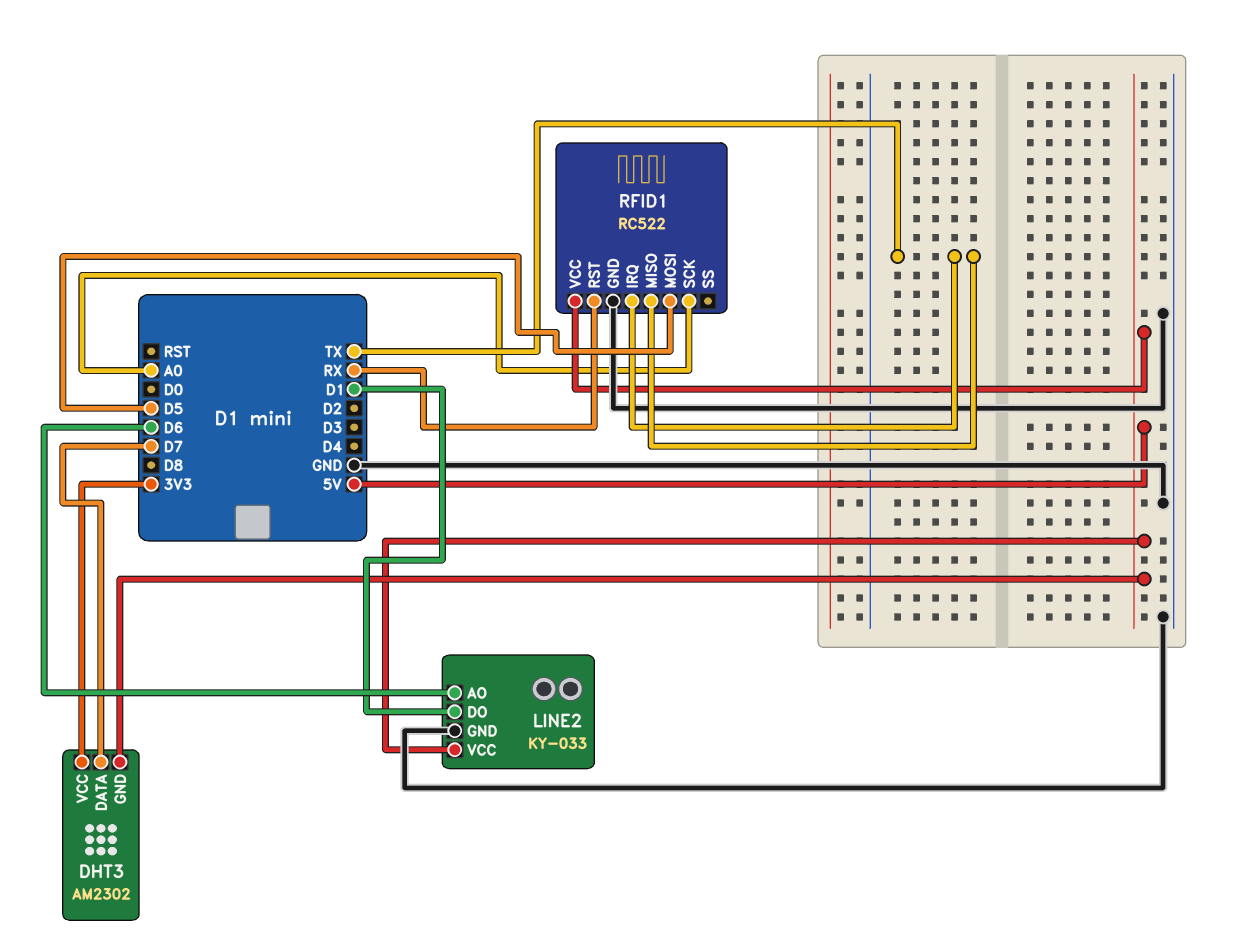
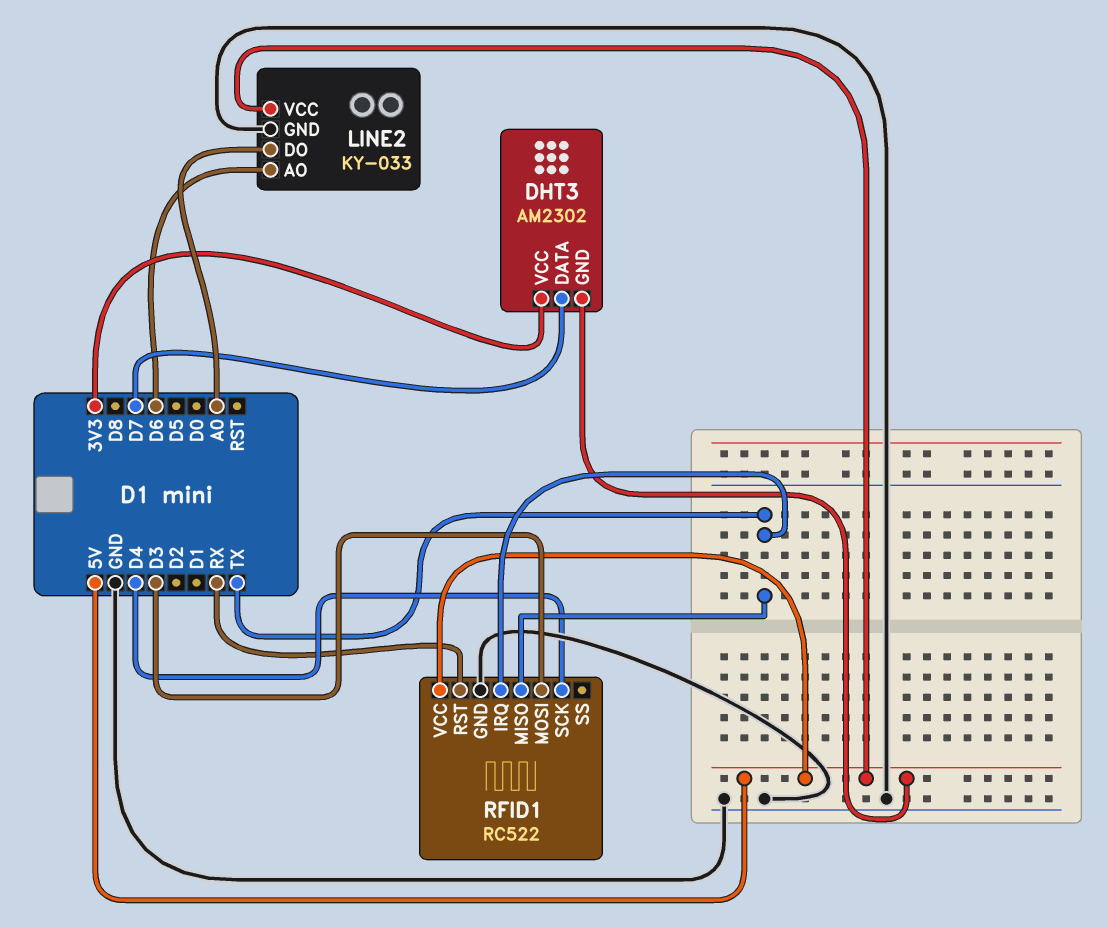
LINE2 pin DO: D1 -> A0
RFID1 pin MOSI: D5 -> D3
RFID1 pin SCK: A0 -> D4

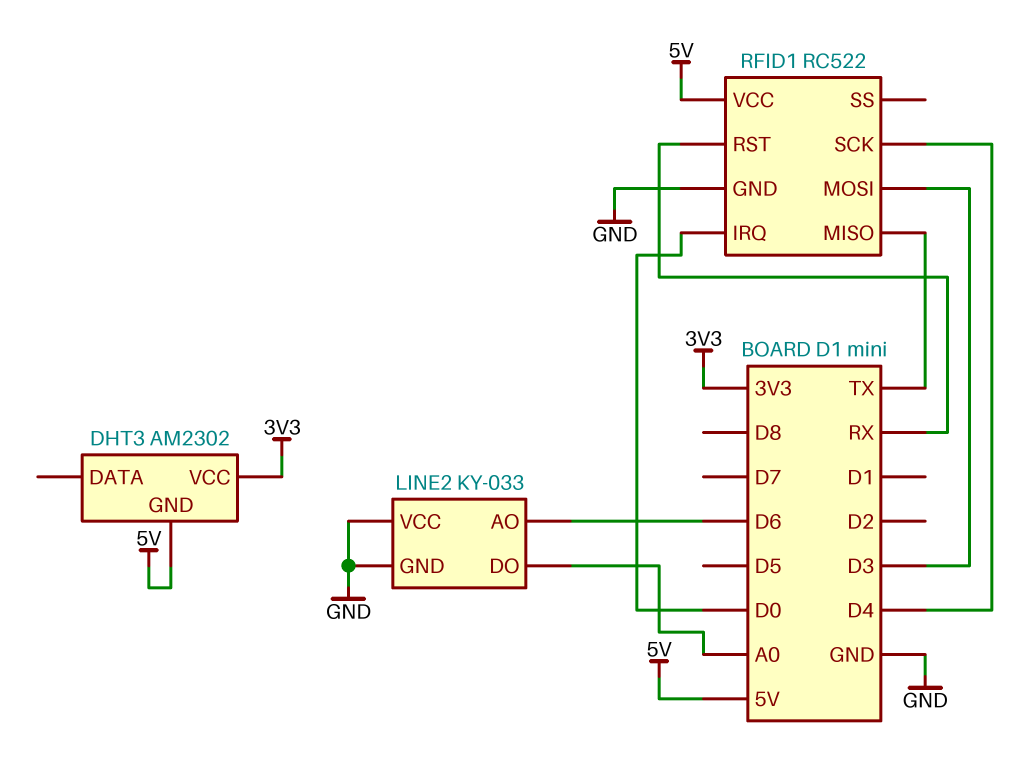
DHT3 pin DATA: D7 -> none
LINE2 pin VCC: 5V -> GND
RFID1 pin IRQ: TX -> D0

